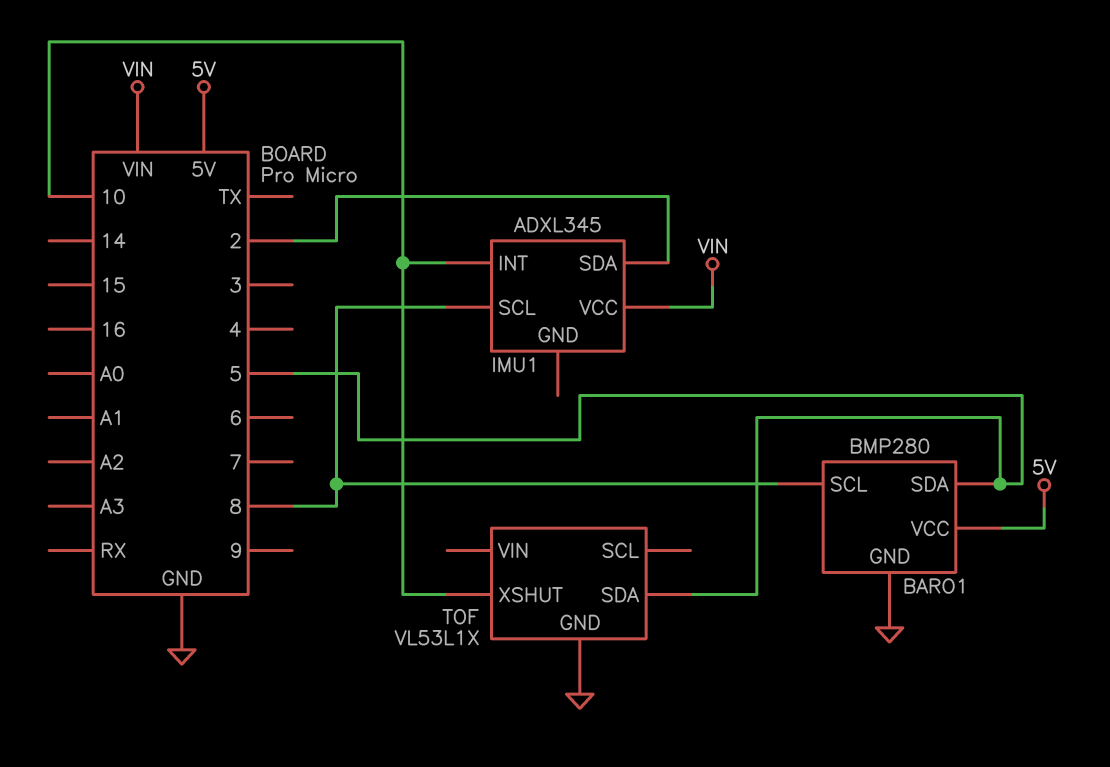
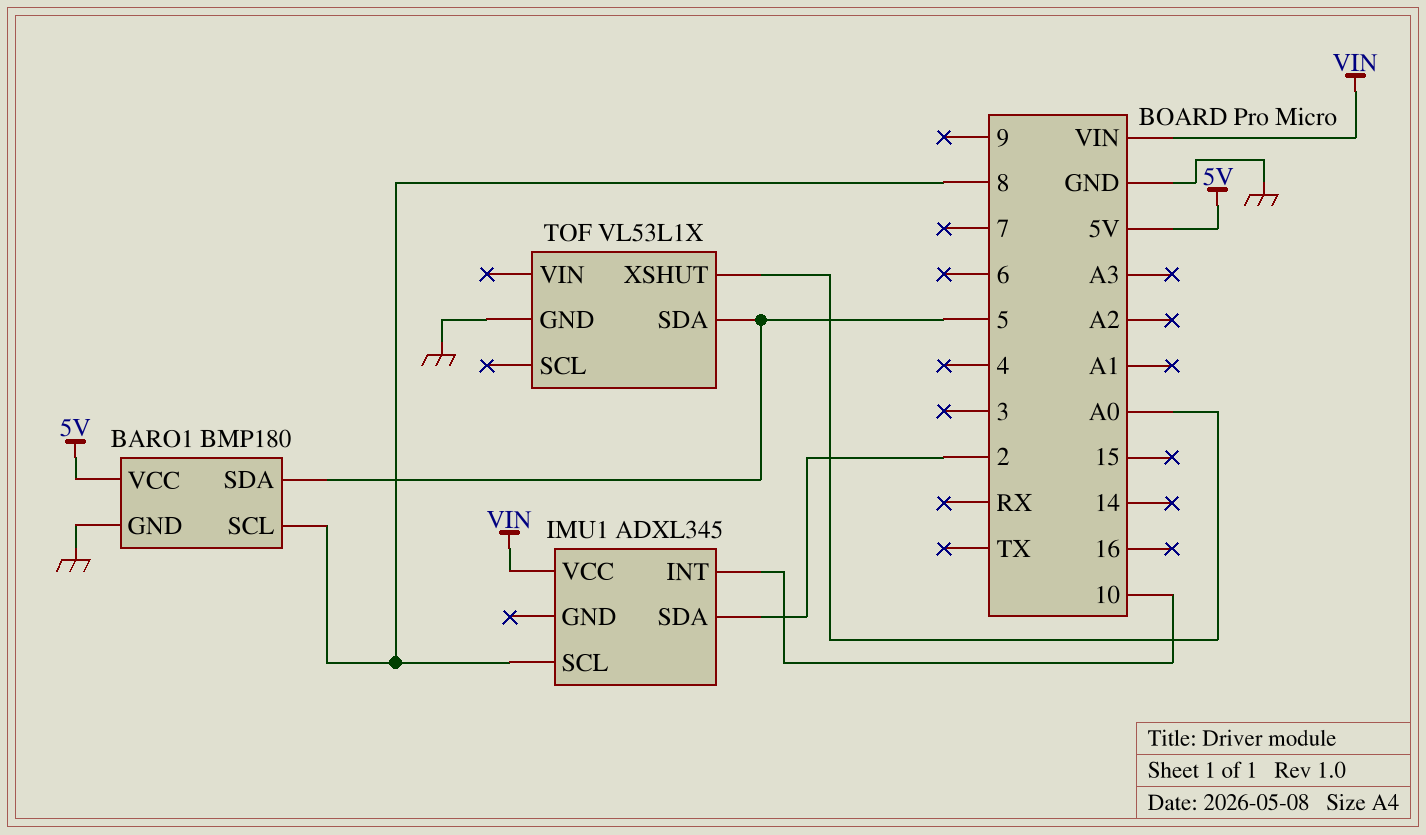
BARO1: BMP280 -> BMP180
TOF pin XSHUT: 10 -> A0

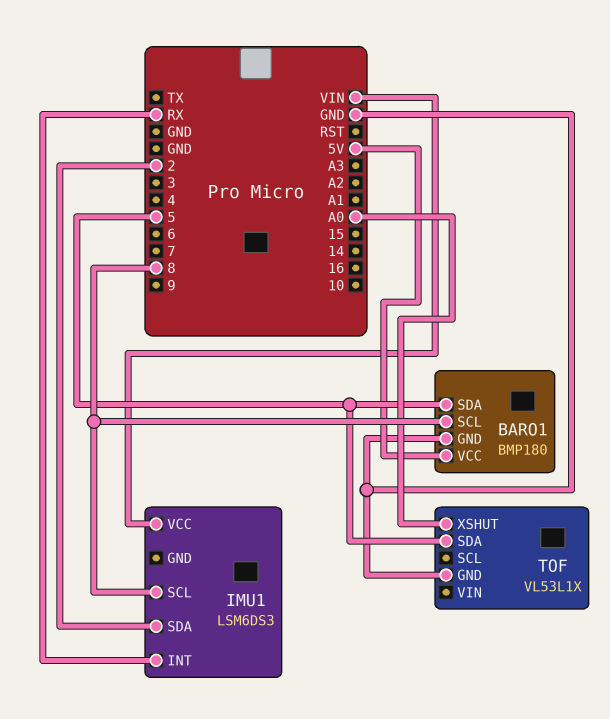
IMU1: ADXL345 -> LSM6DS3
IMU1 pin INT: 10 -> RX

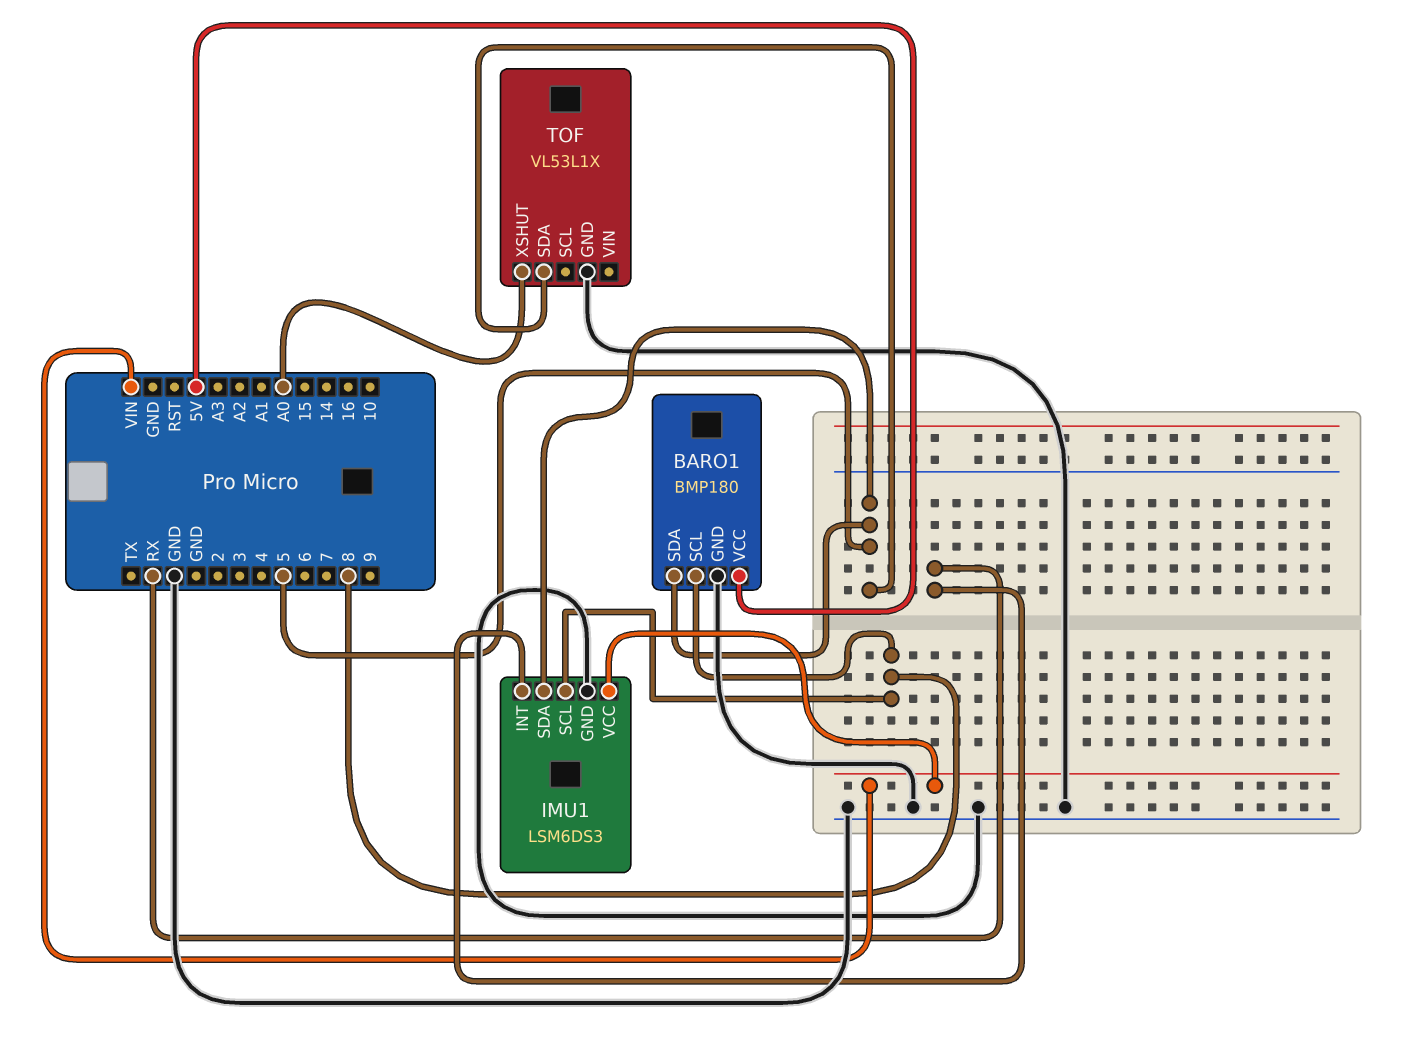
IMU1 pin GND: none -> GND
IMU1 pin SDA: 2 -> 5

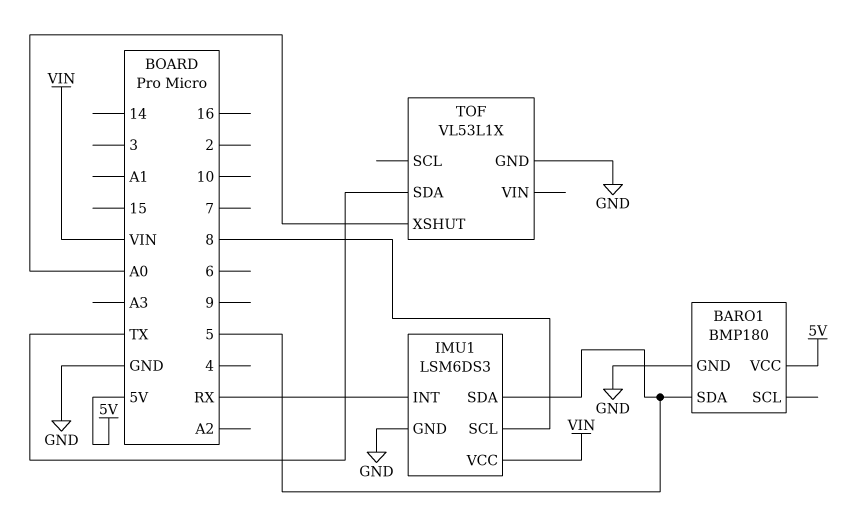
BARO1 pin SCL: 8 -> none
TOF pin SDA: 5 -> TX

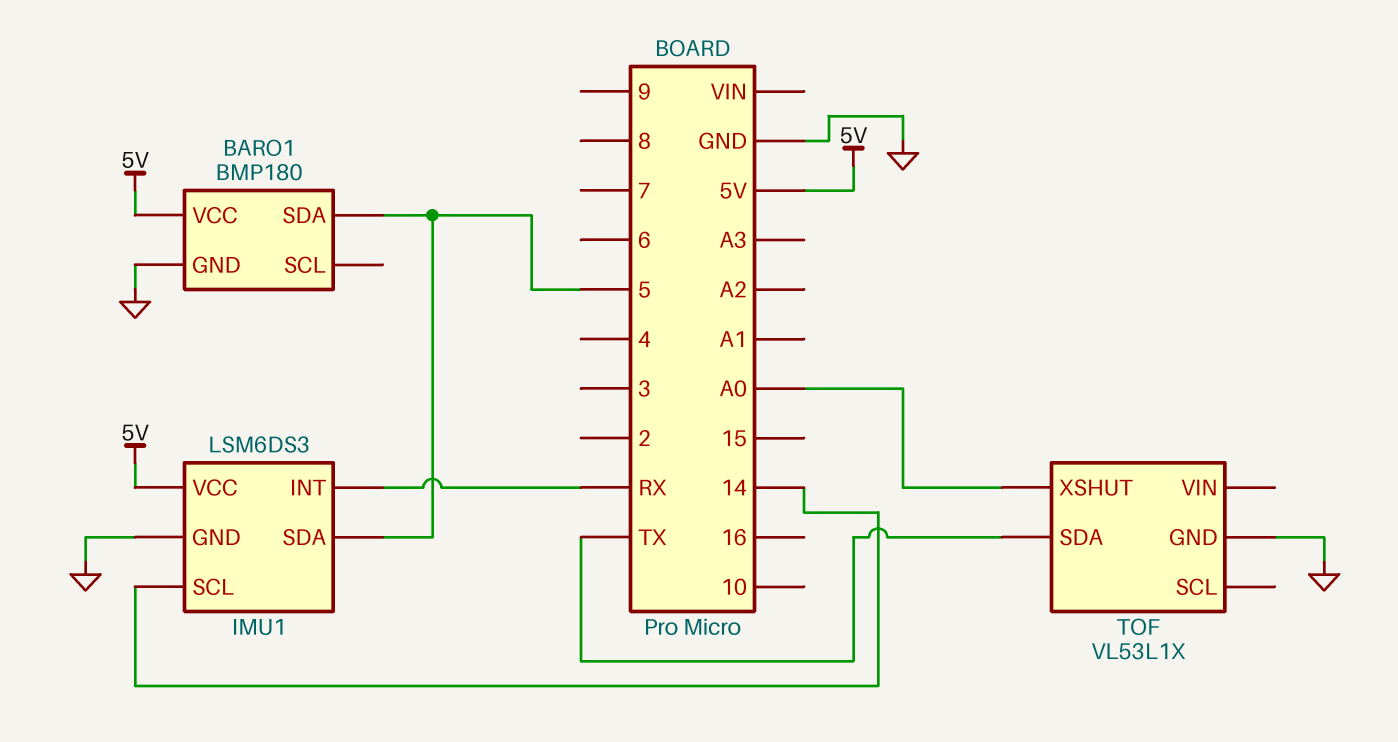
IMU1 pin SCL: 8 -> 14
IMU1 pin VCC: VIN -> 5V

